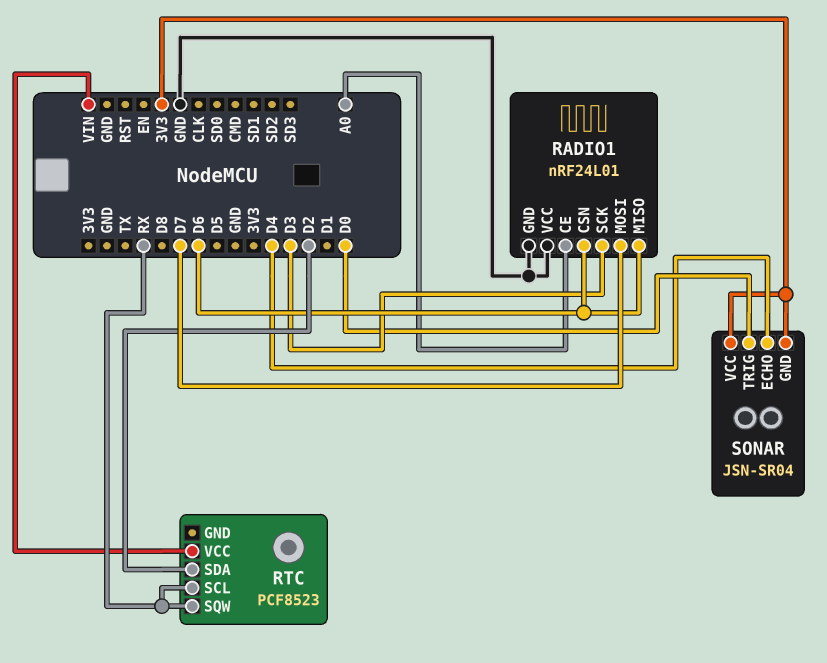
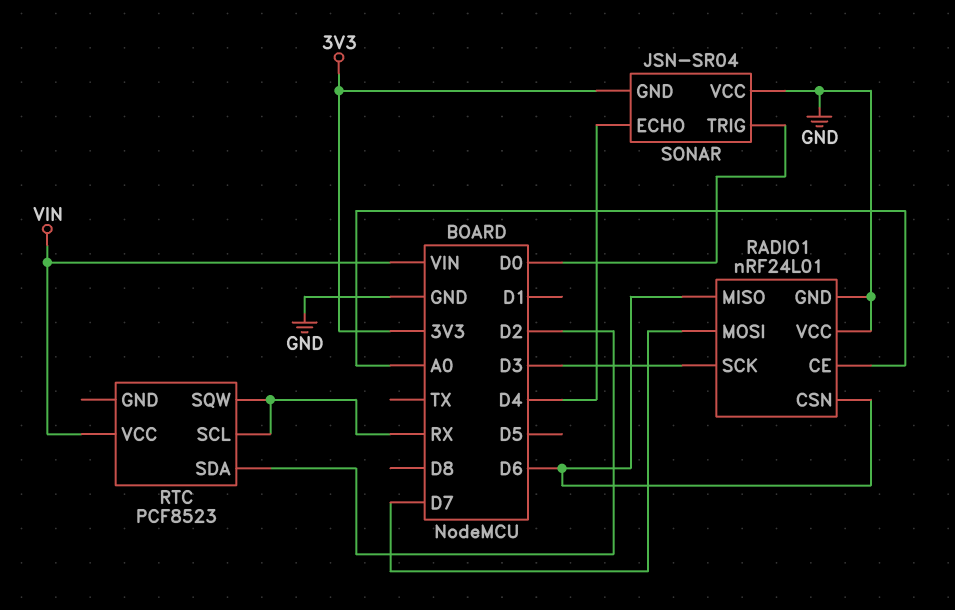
SONAR pin VCC: 3V3 -> GND

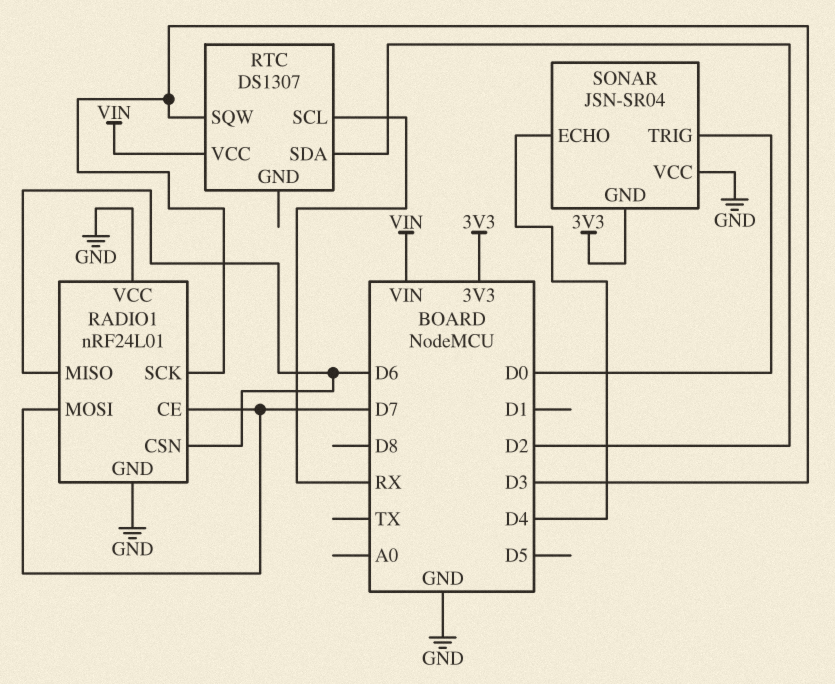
RADIO1 pin CE: A0 -> D7
RTC: PCF8523 -> DS1307
RTC pin SQW: RX -> D3

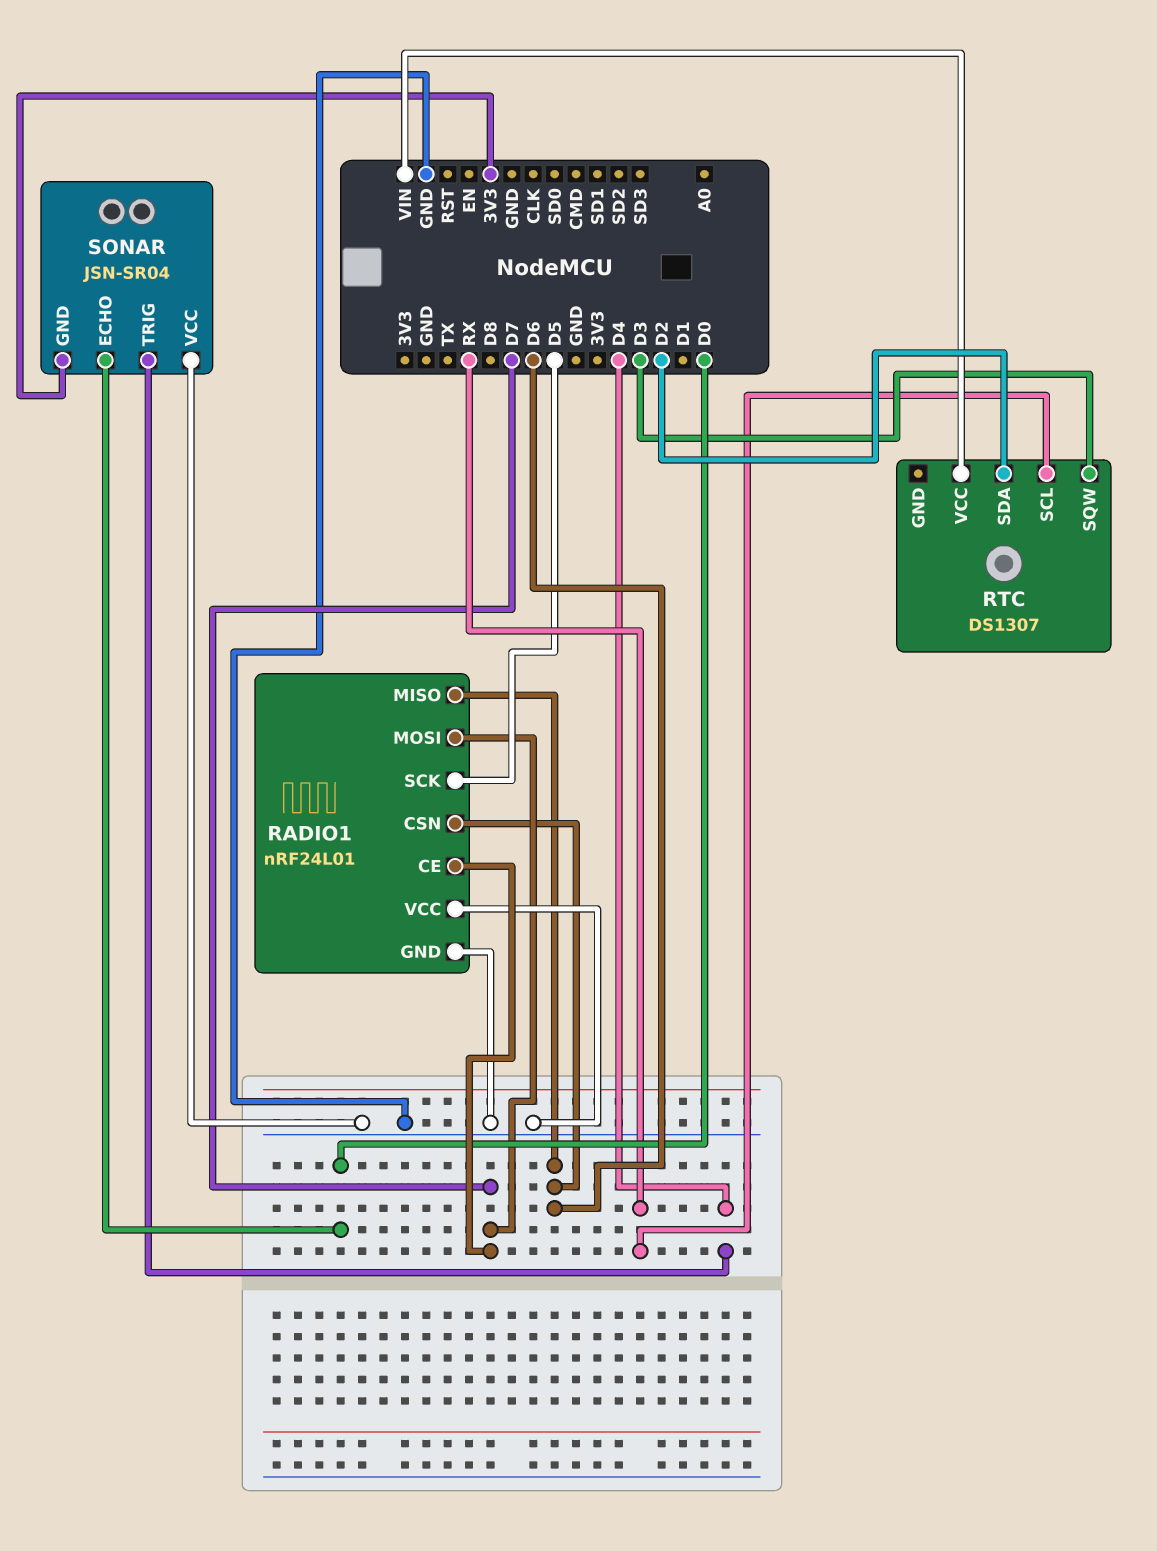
RADIO1 pin SCK: D3 -> D5
SONAR pin ECHO: D4 -> D0
SONAR pin TRIG: D0 -> D4

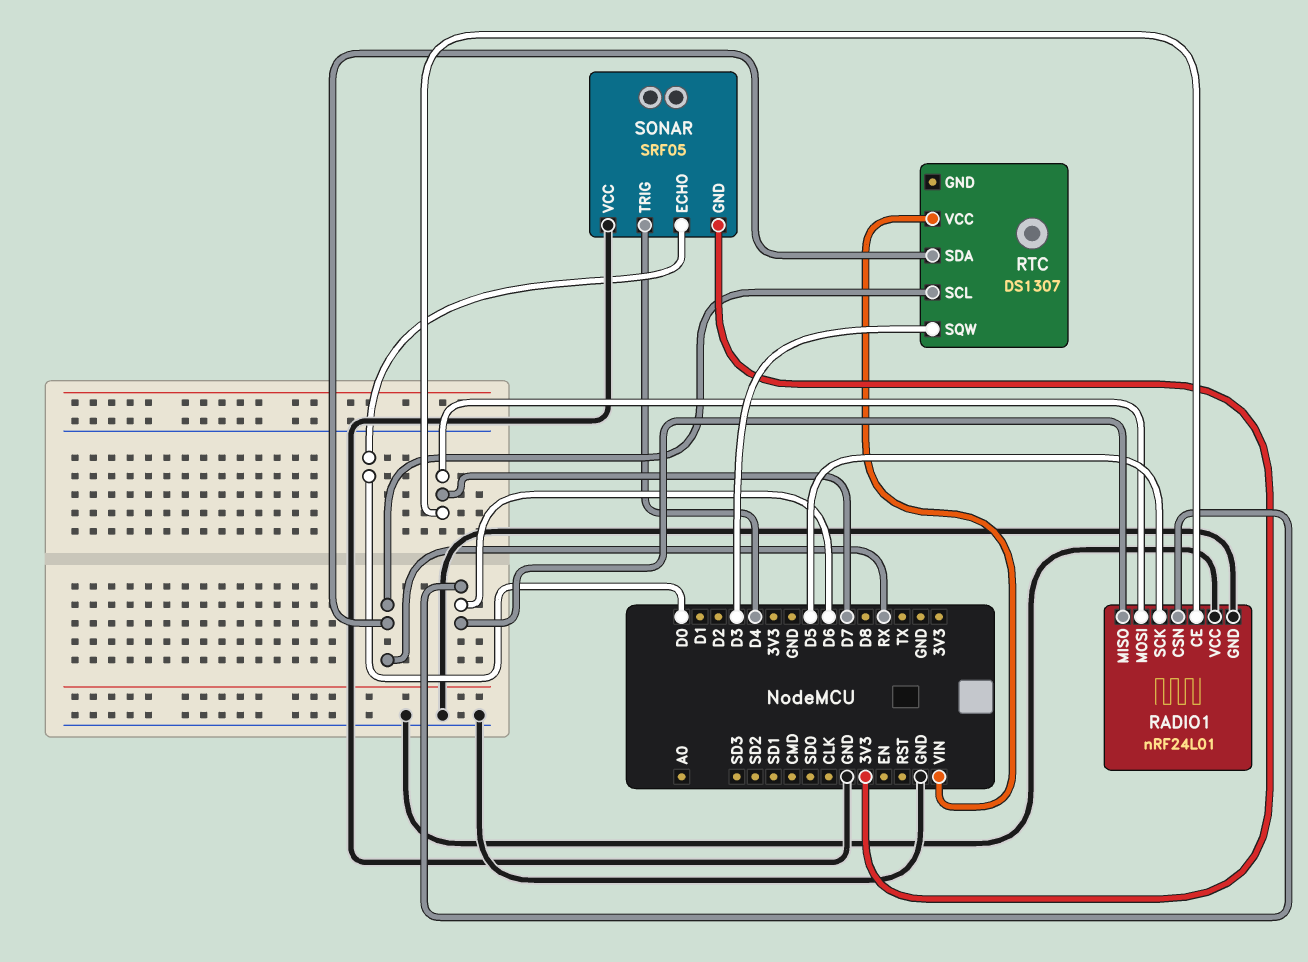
RTC pin SDA: D2 -> RX
SONAR: JSN-SR04 -> SRF05

